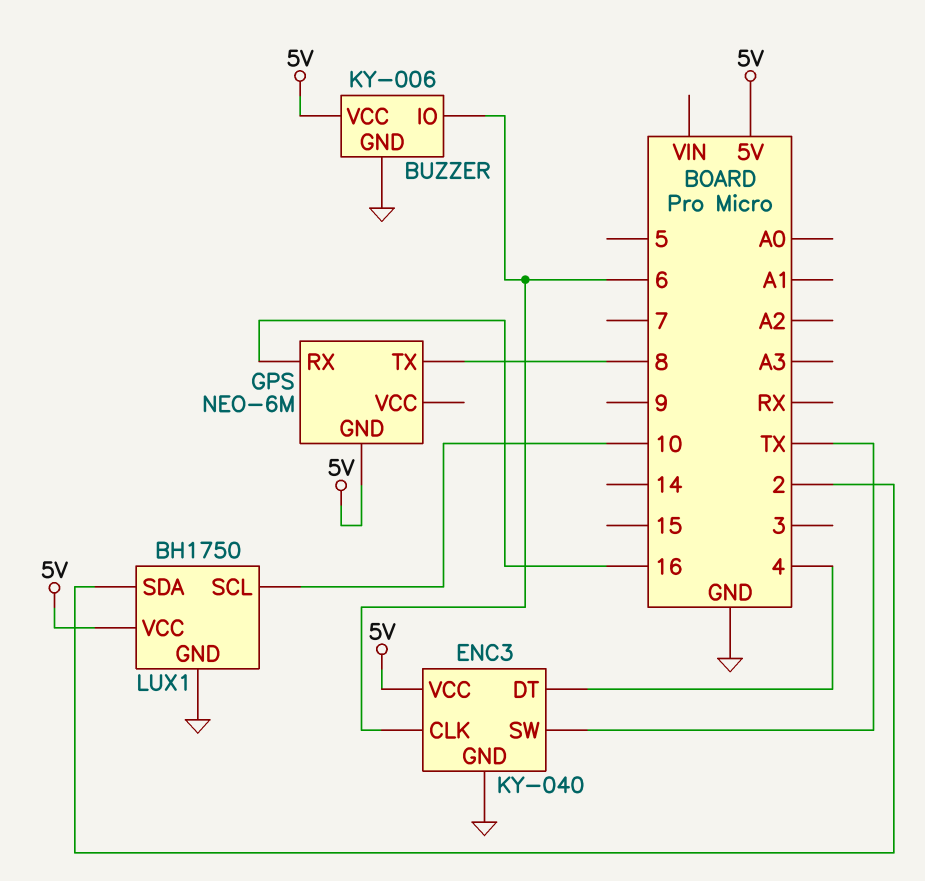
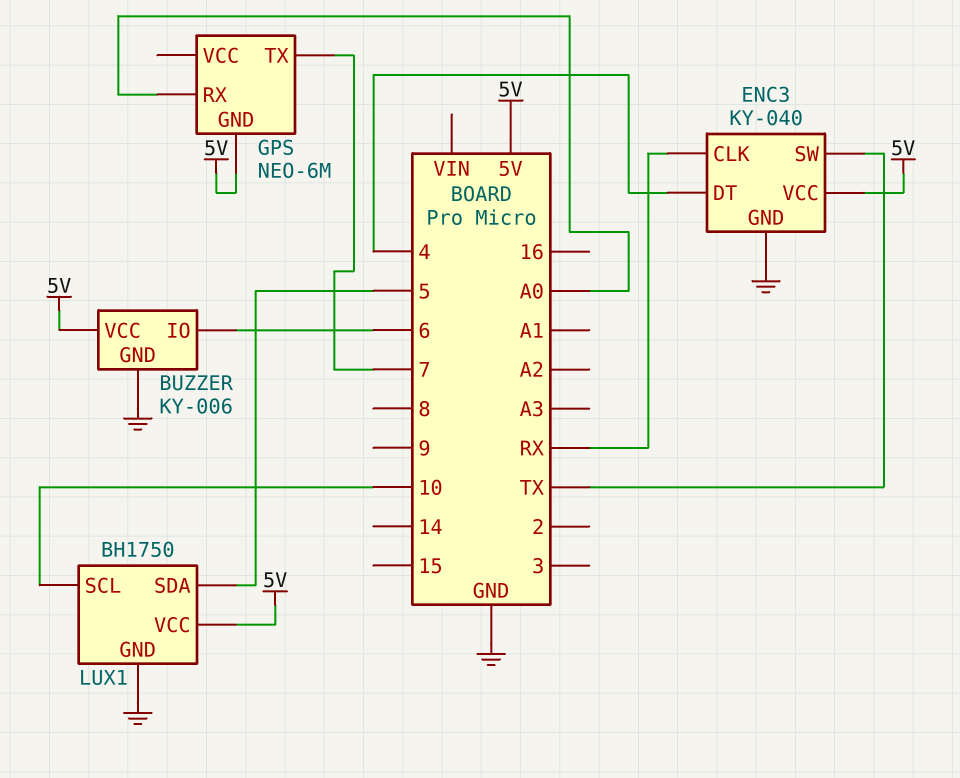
ENC3 pin CLK: 6 -> RX
GPS pin RX: 16 -> A0
GPS pin TX: 8 -> 7
LUX1 pin SDA: 2 -> 5

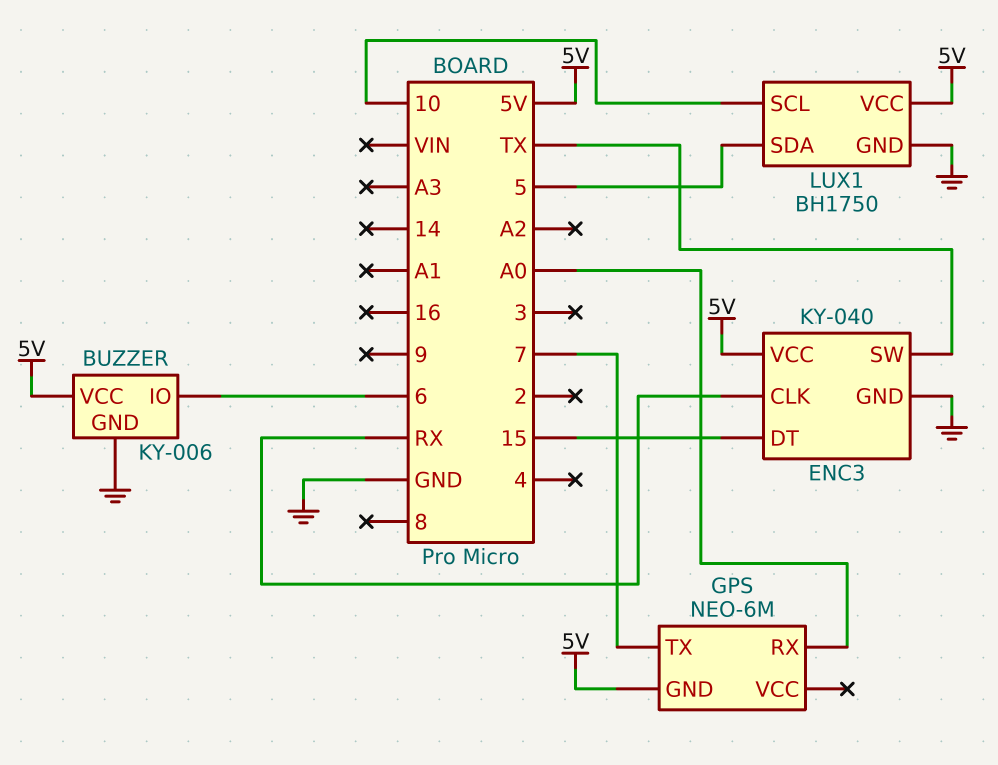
ENC3 pin DT: 4 -> 15

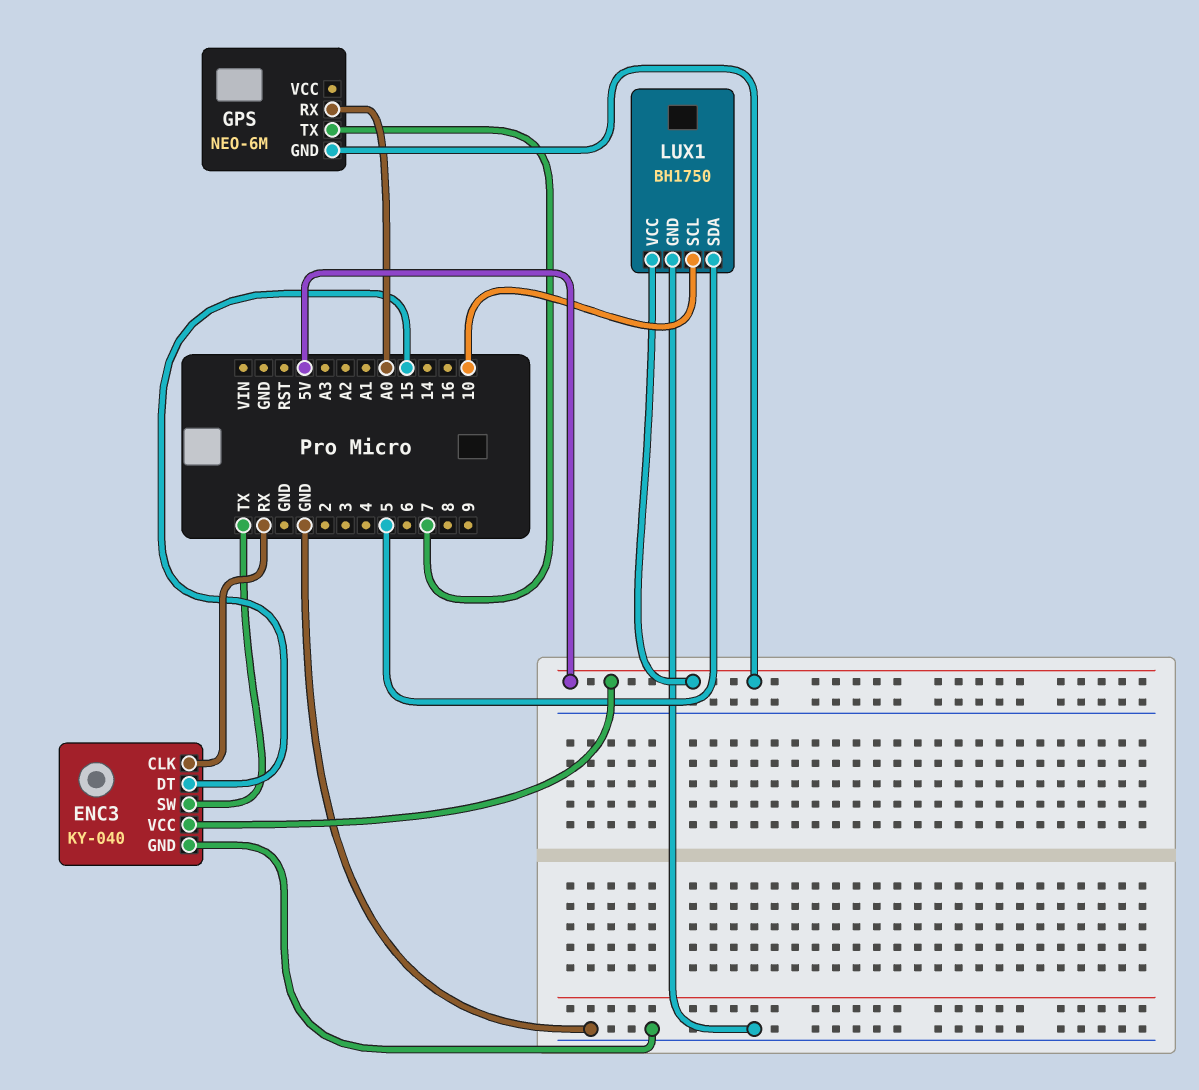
BUZZER: KY-006 -> none
BUZZER pin GND: GND -> none
BUZZER pin IO: 6 -> none
BUZZER pin VCC: 5V -> none

